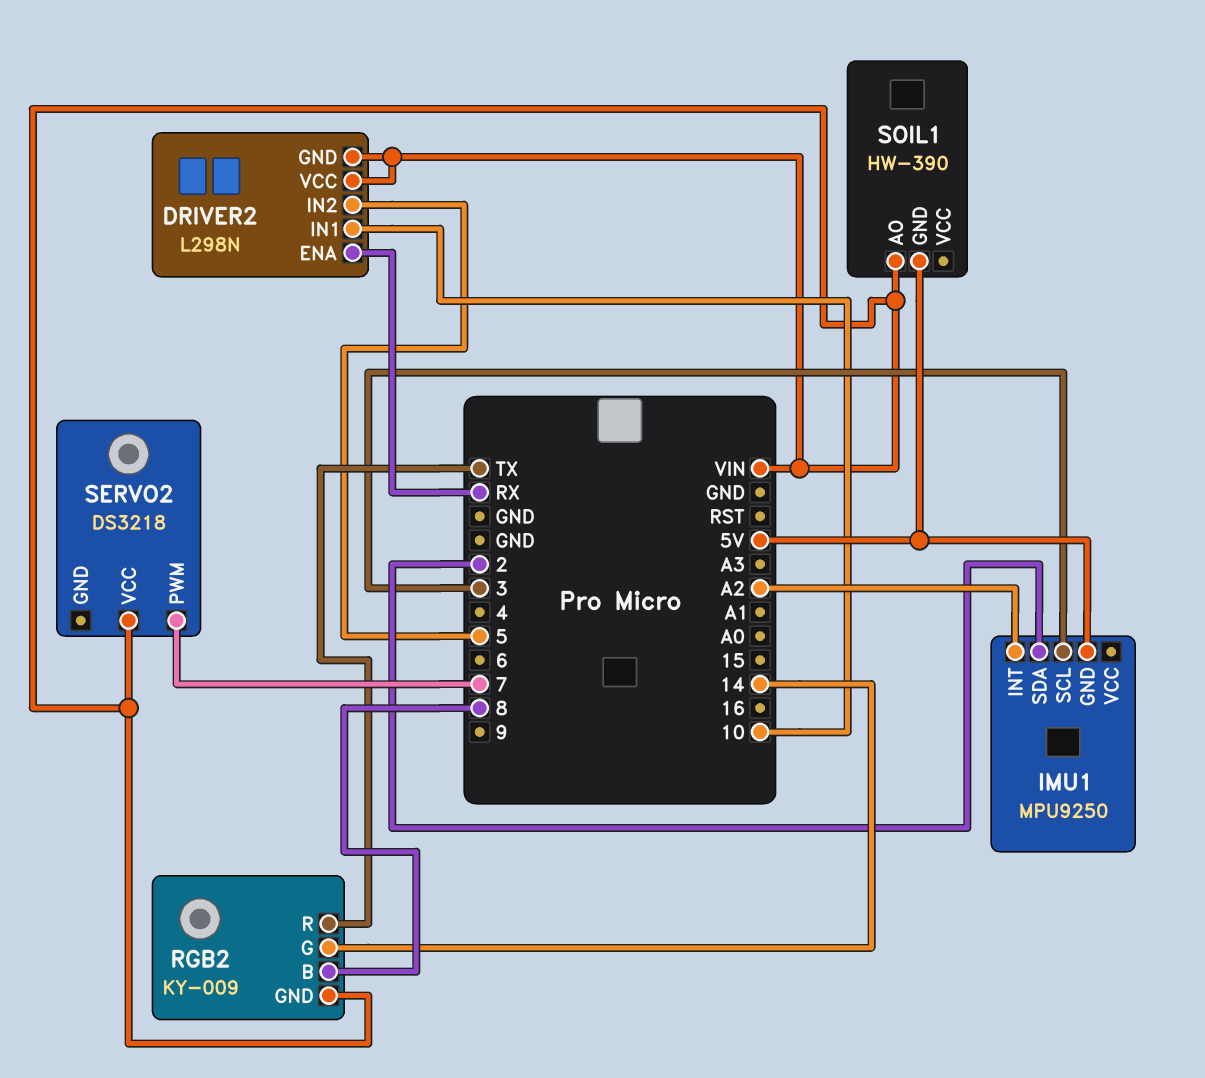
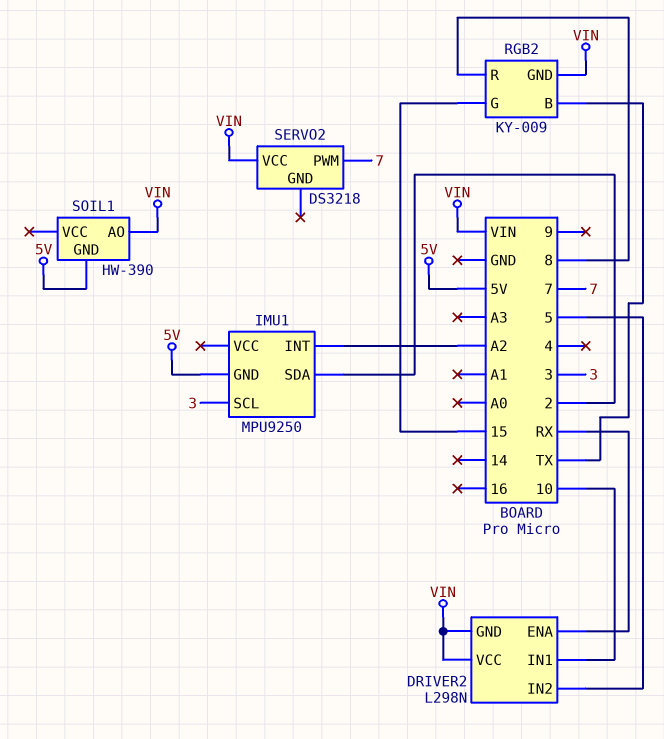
RGB2 pin B: 8 -> TX
RGB2 pin G: 14 -> 15
RGB2 pin R: TX -> 8

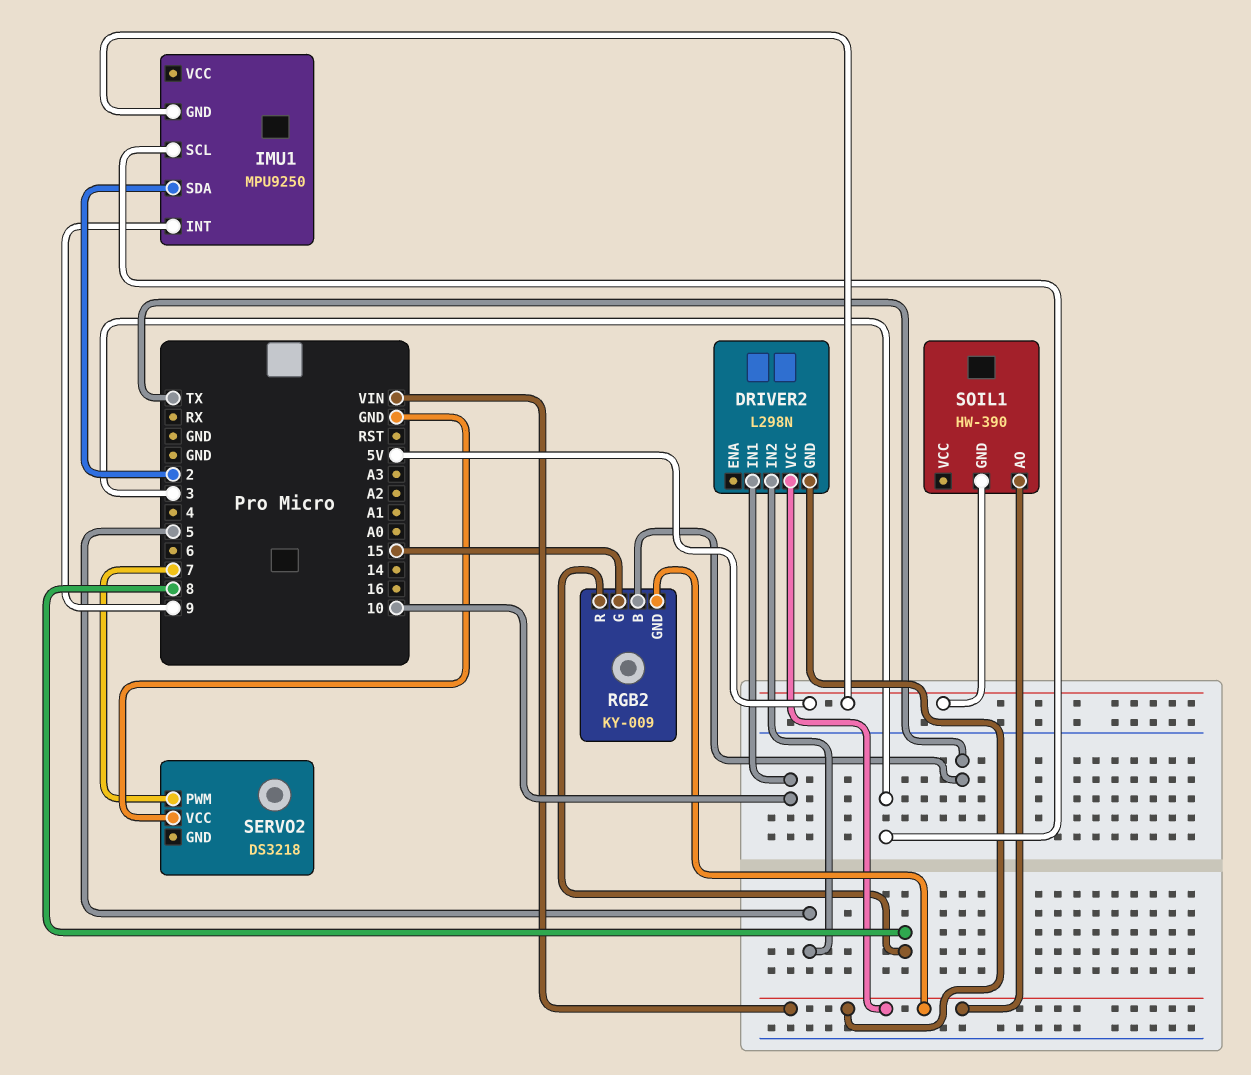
DRIVER2 pin ENA: RX -> none
IMU1 pin INT: A2 -> 9
SERVO2 pin VCC: VIN -> GND

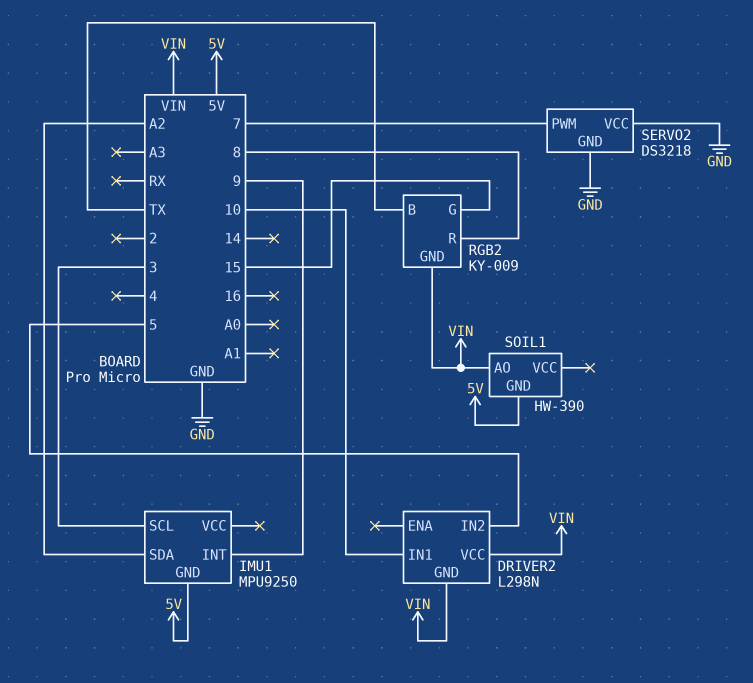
IMU1 pin SDA: 2 -> A2
SERVO2 pin GND: none -> GND

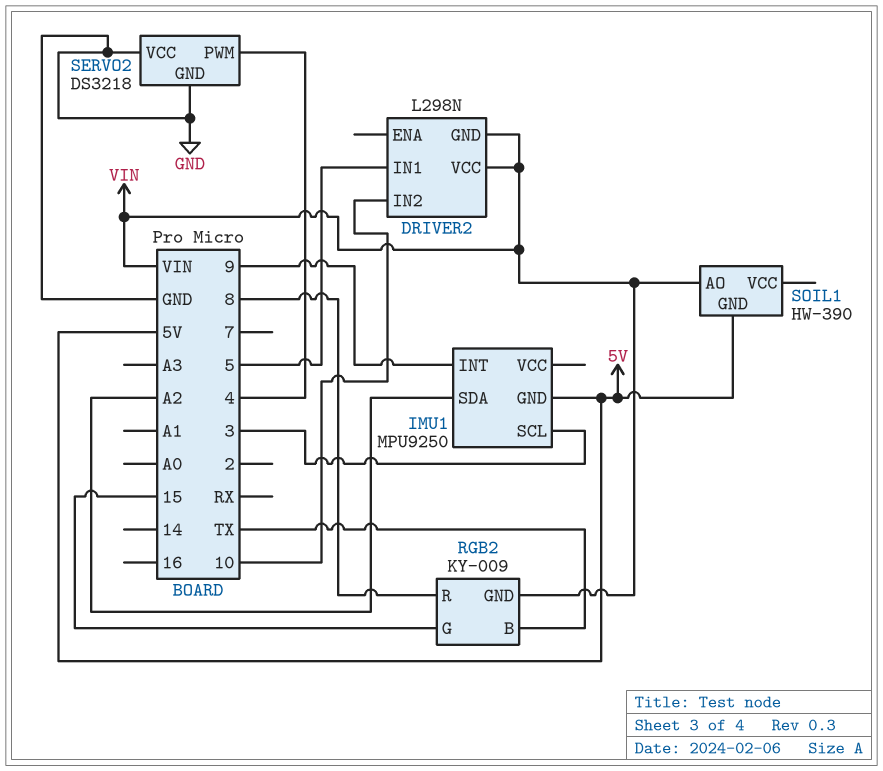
DRIVER2 pin IN1: 10 -> 5
DRIVER2 pin IN2: 5 -> 10
SERVO2 pin PWM: 7 -> 4

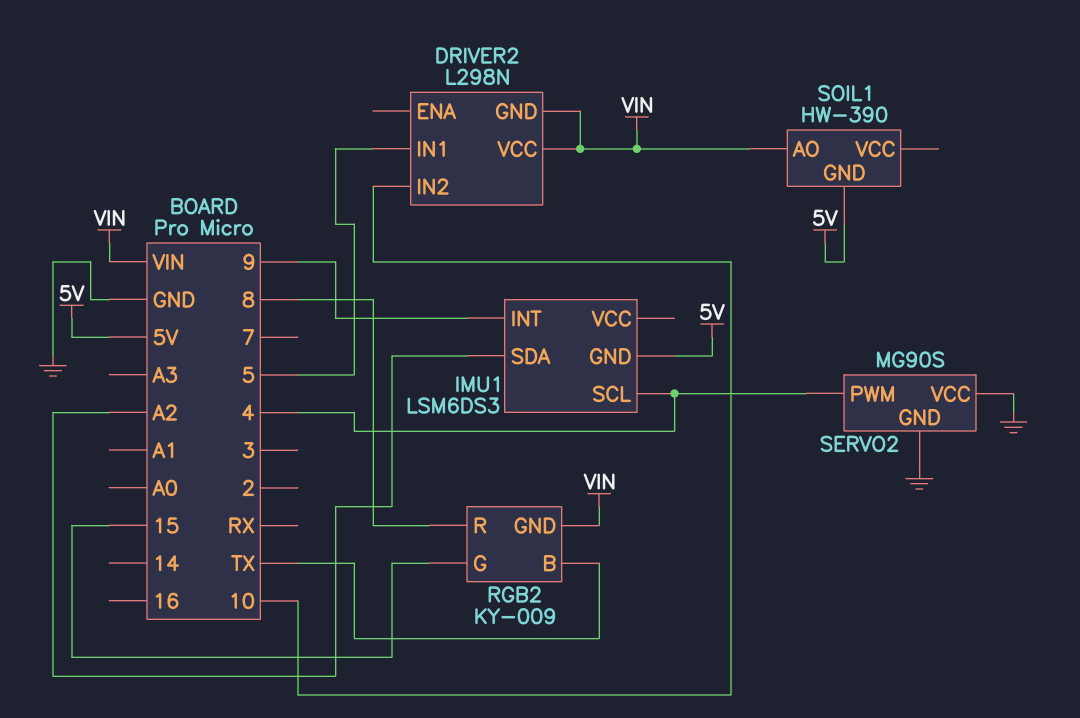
IMU1: MPU9250 -> LSM6DS3
IMU1 pin SCL: 3 -> 4
SERVO2: DS3218 -> MG90S

